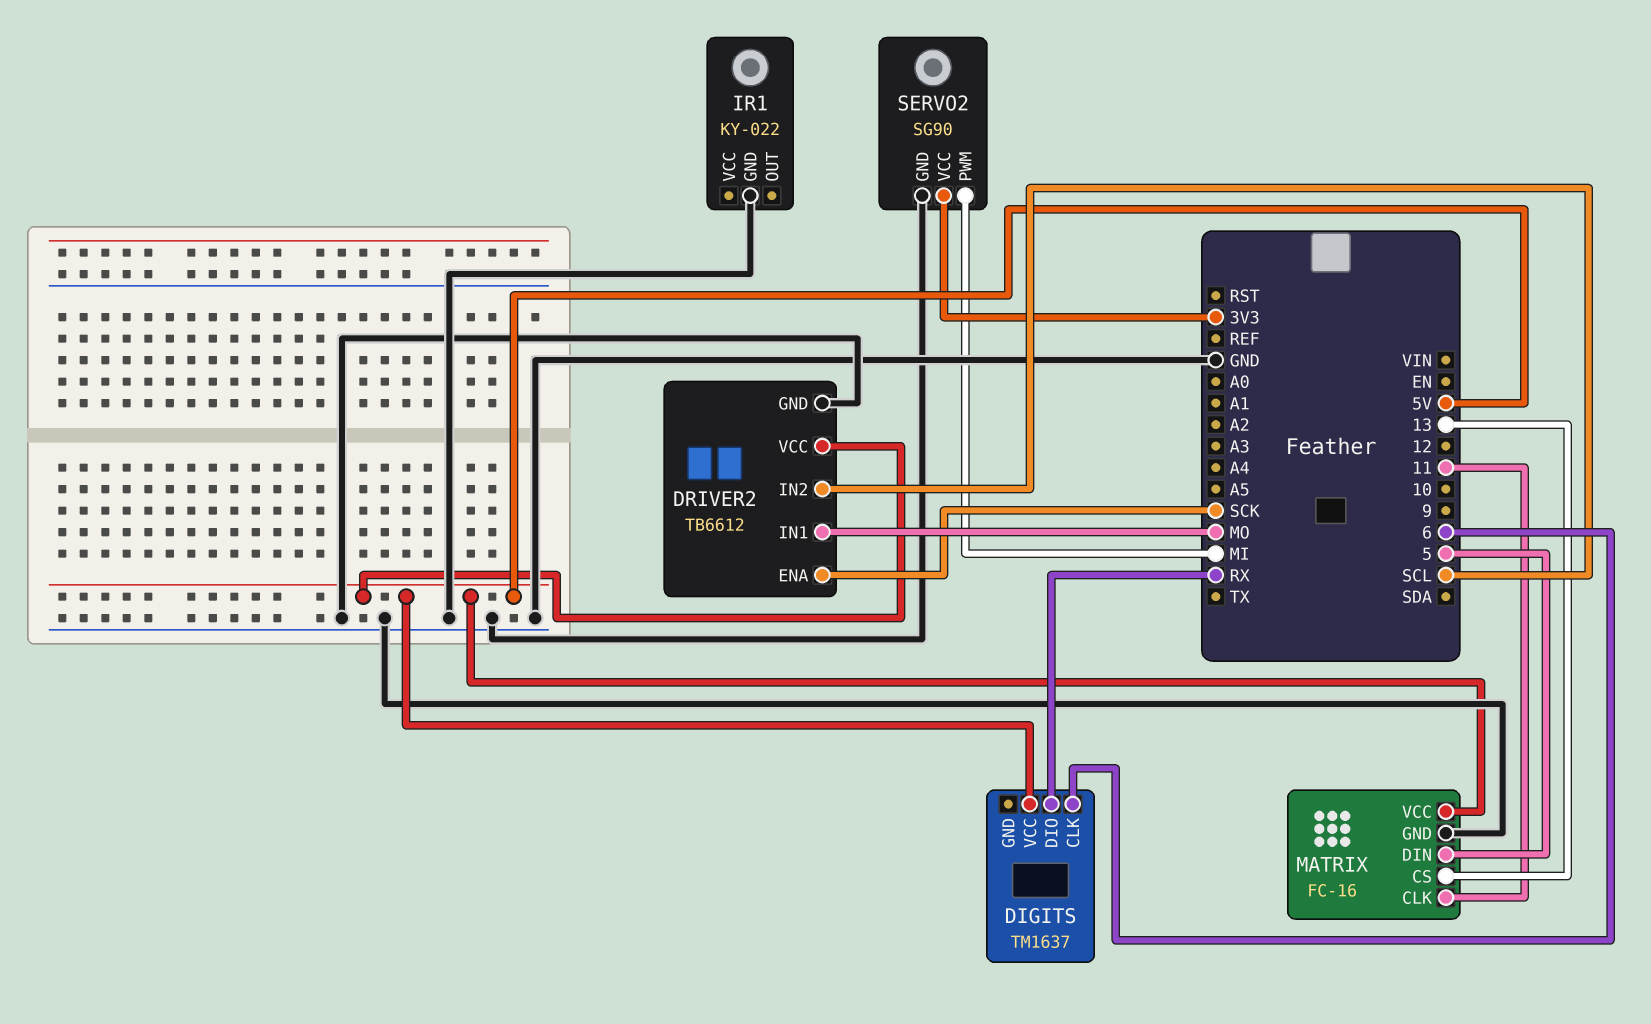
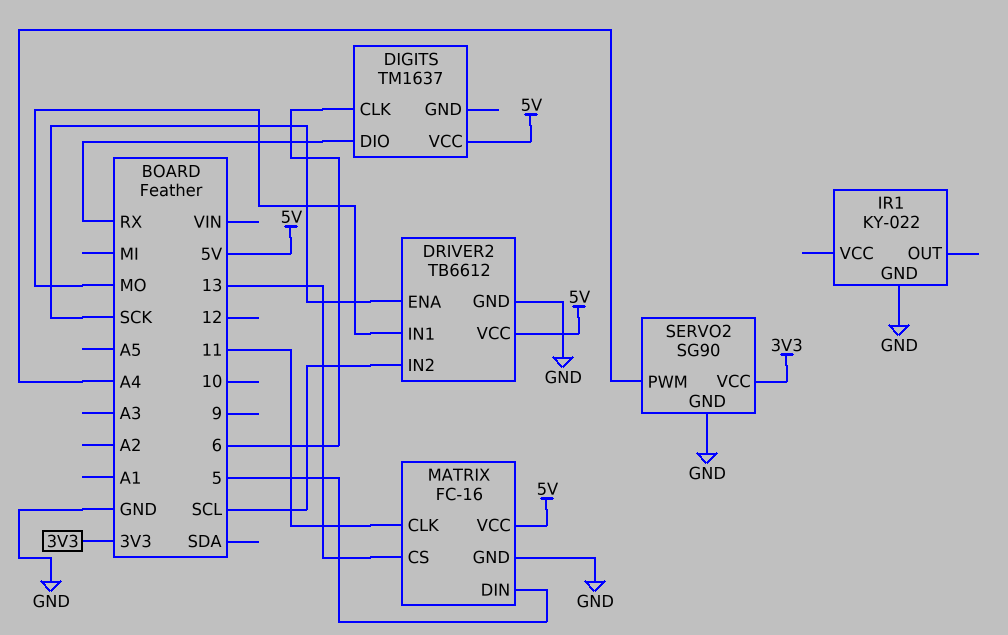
SERVO2 pin PWM: MI -> A4

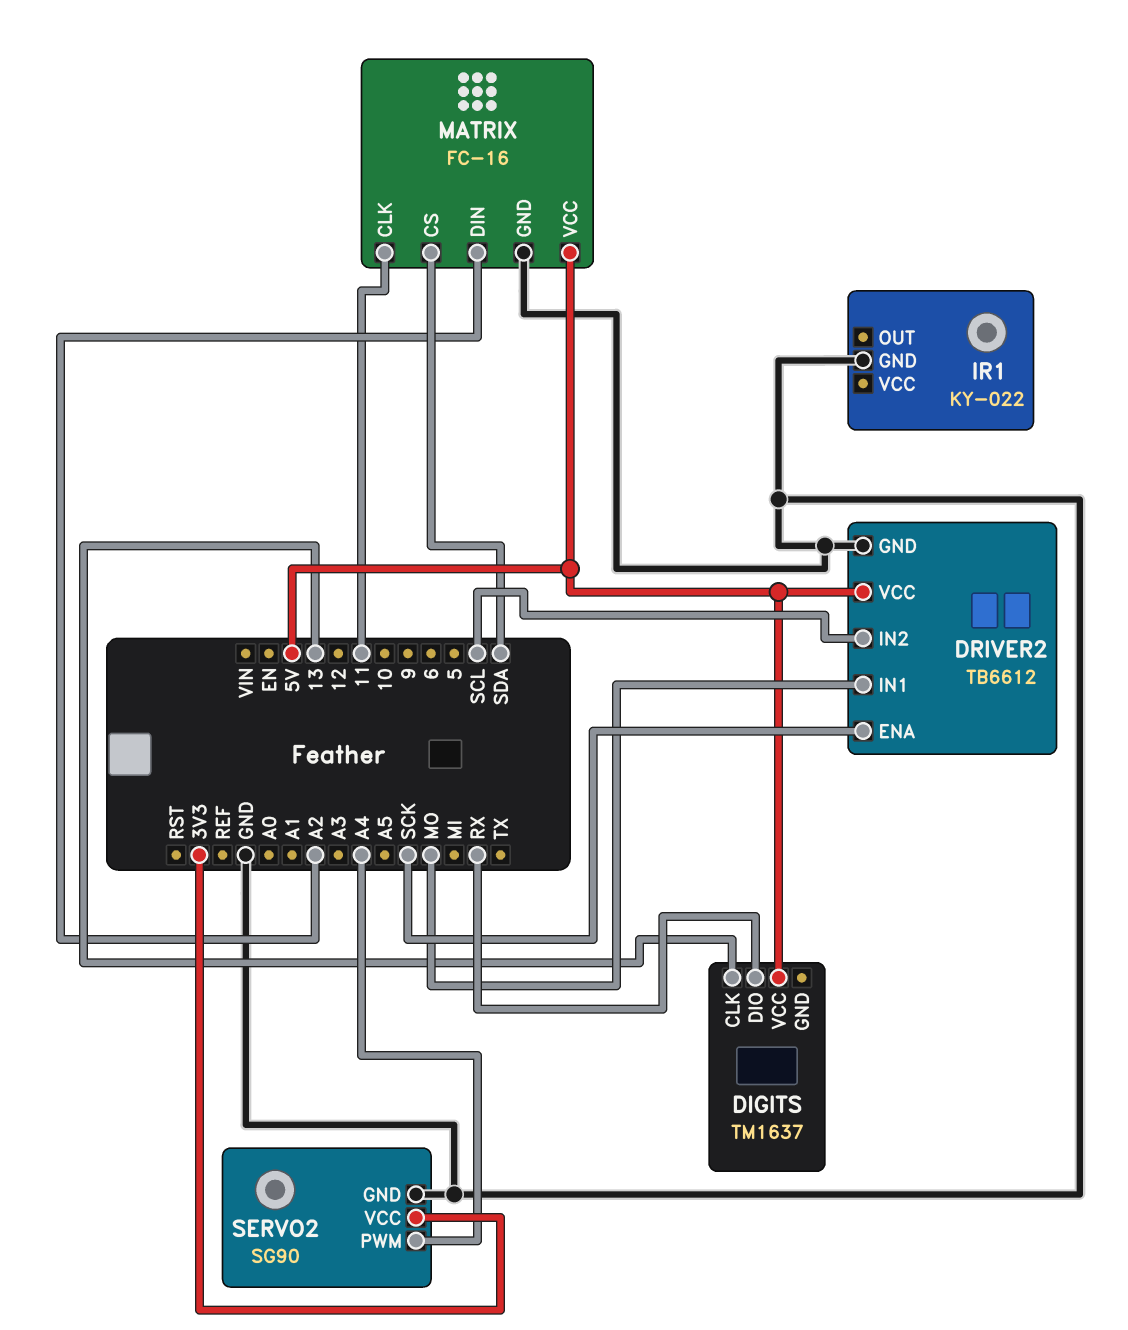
DIGITS pin CLK: 6 -> 13
MATRIX pin CS: 13 -> SDA
MATRIX pin DIN: 5 -> A2

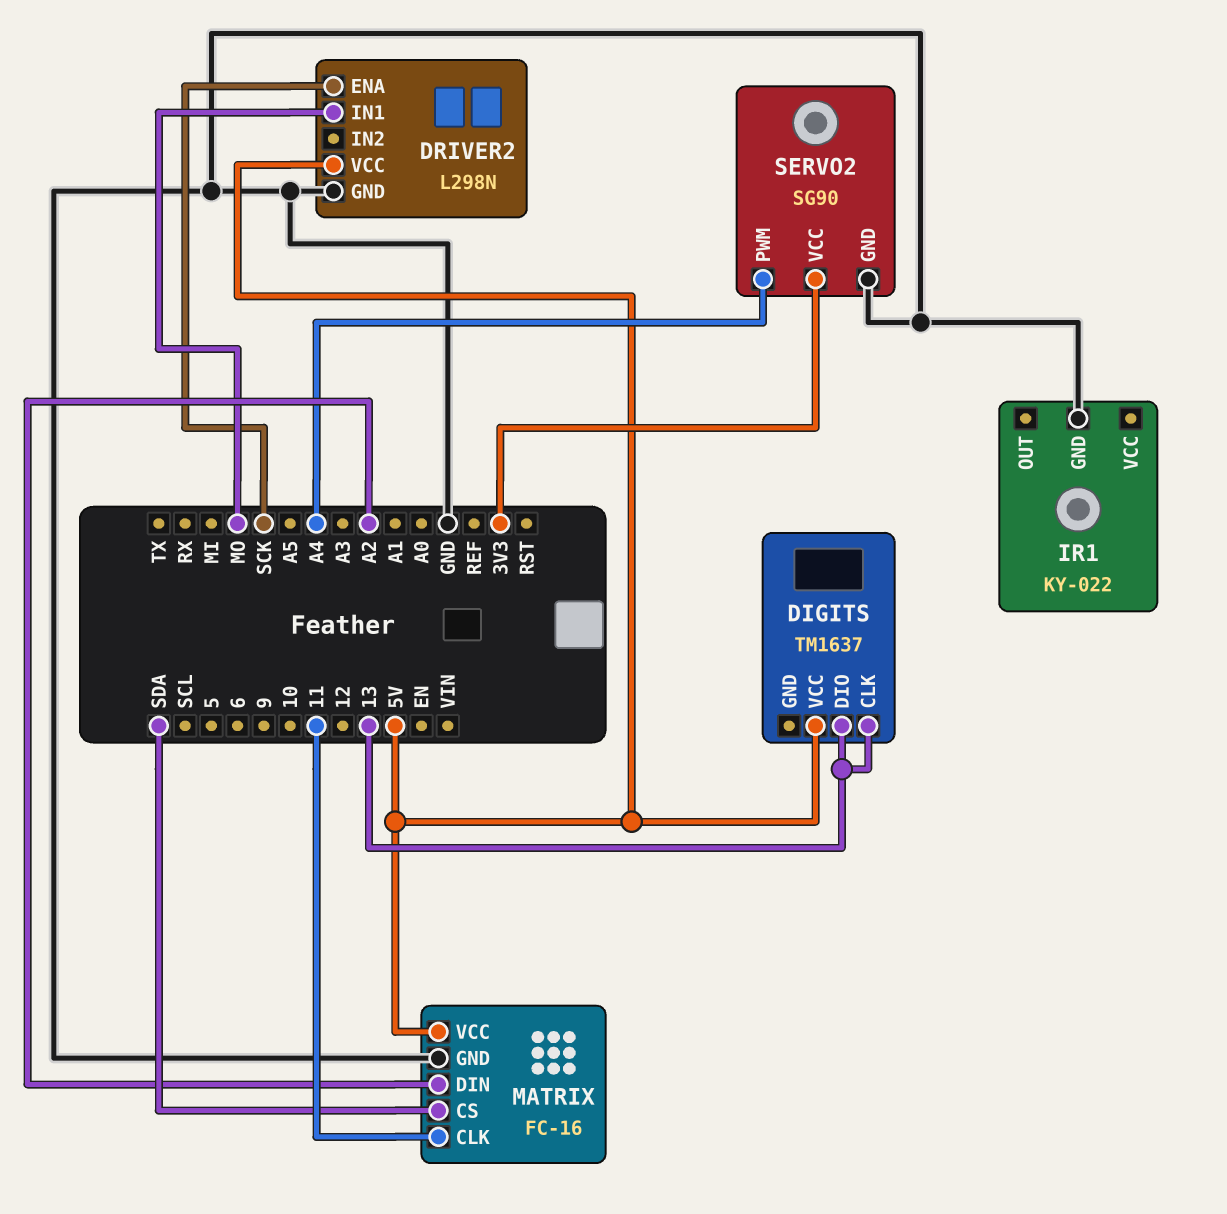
DIGITS pin DIO: RX -> 13
DRIVER2: TB6612 -> L298N
DRIVER2 pin IN2: SCL -> none

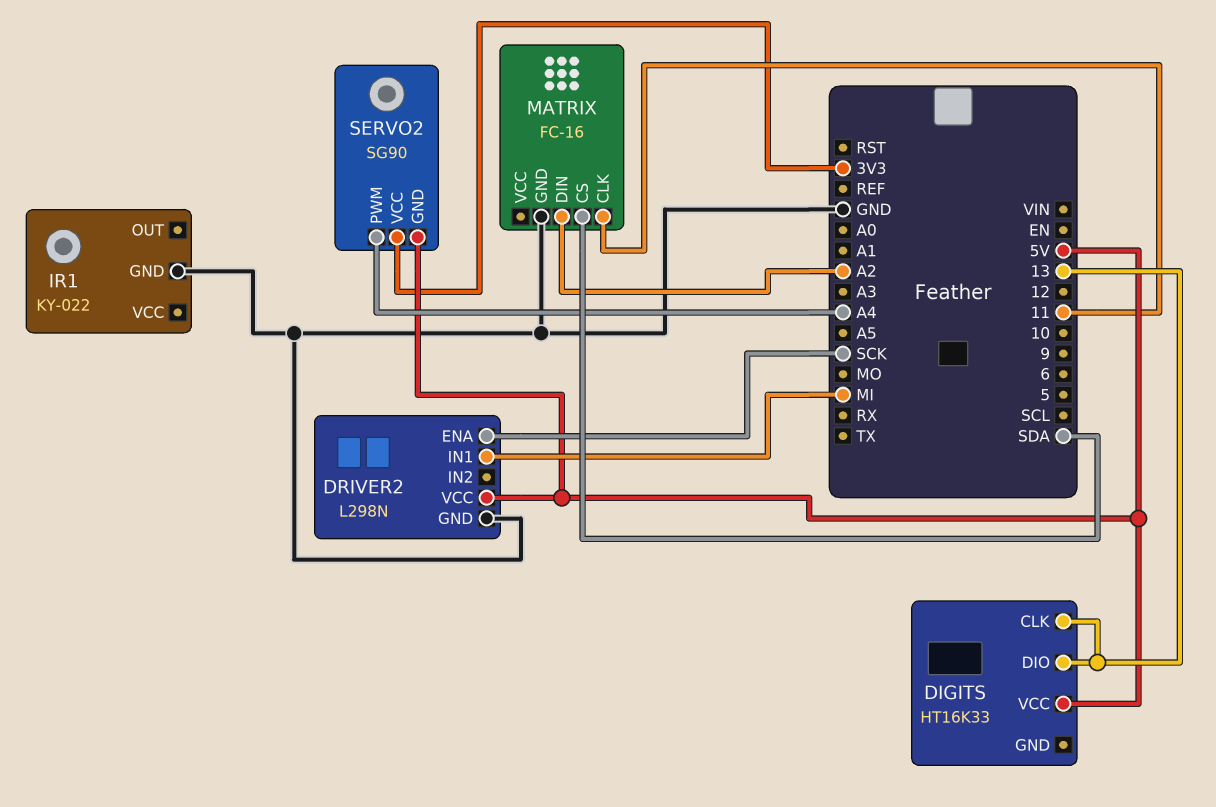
DIGITS: TM1637 -> HT16K33
DRIVER2 pin IN1: MO -> MI
MATRIX pin VCC: 5V -> none
SERVO2 pin GND: GND -> 5V

